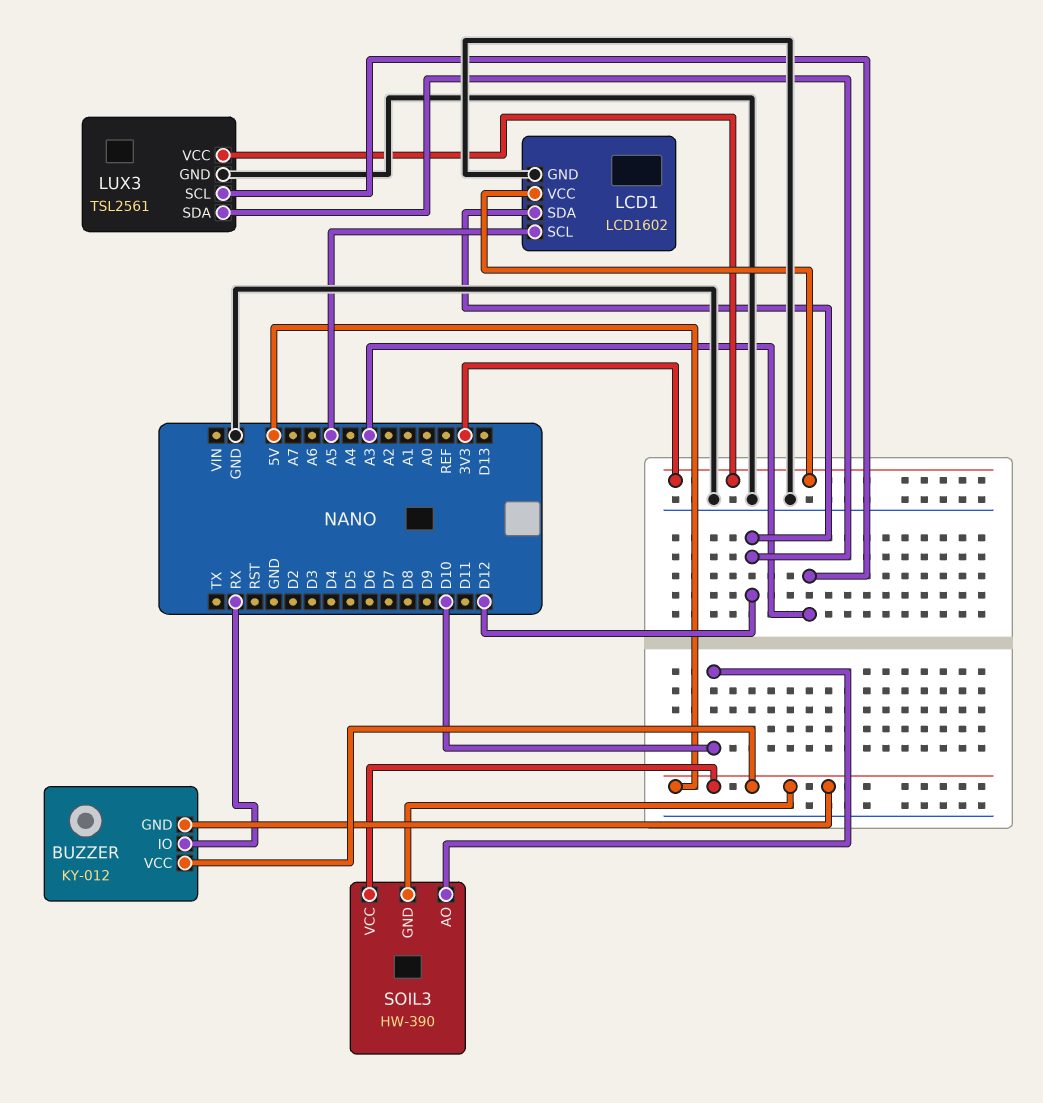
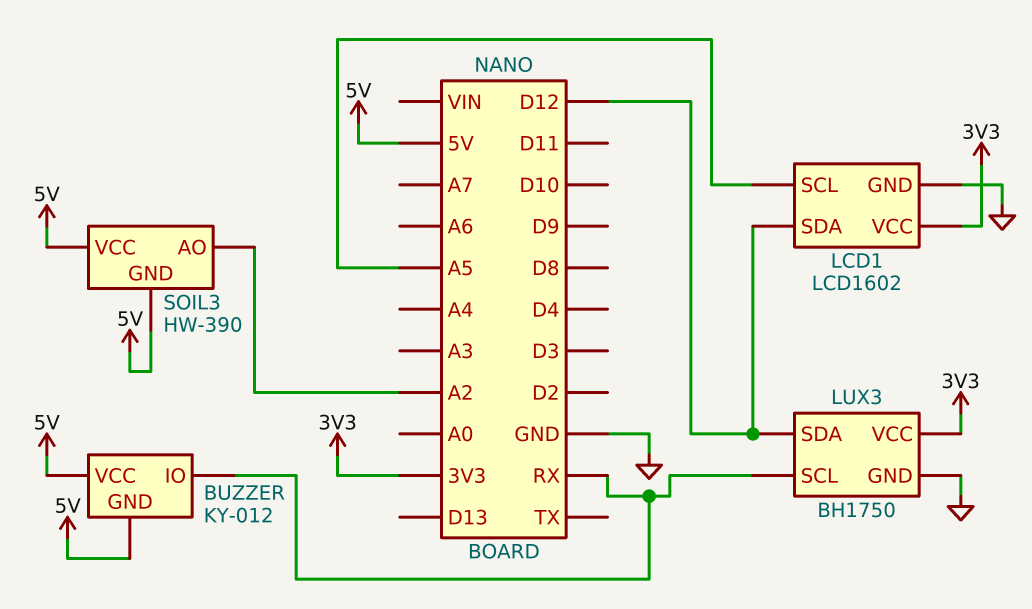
LUX3: TSL2561 -> BH1750
LUX3 pin SCL: A3 -> RX
SOIL3 pin AO: D10 -> A2

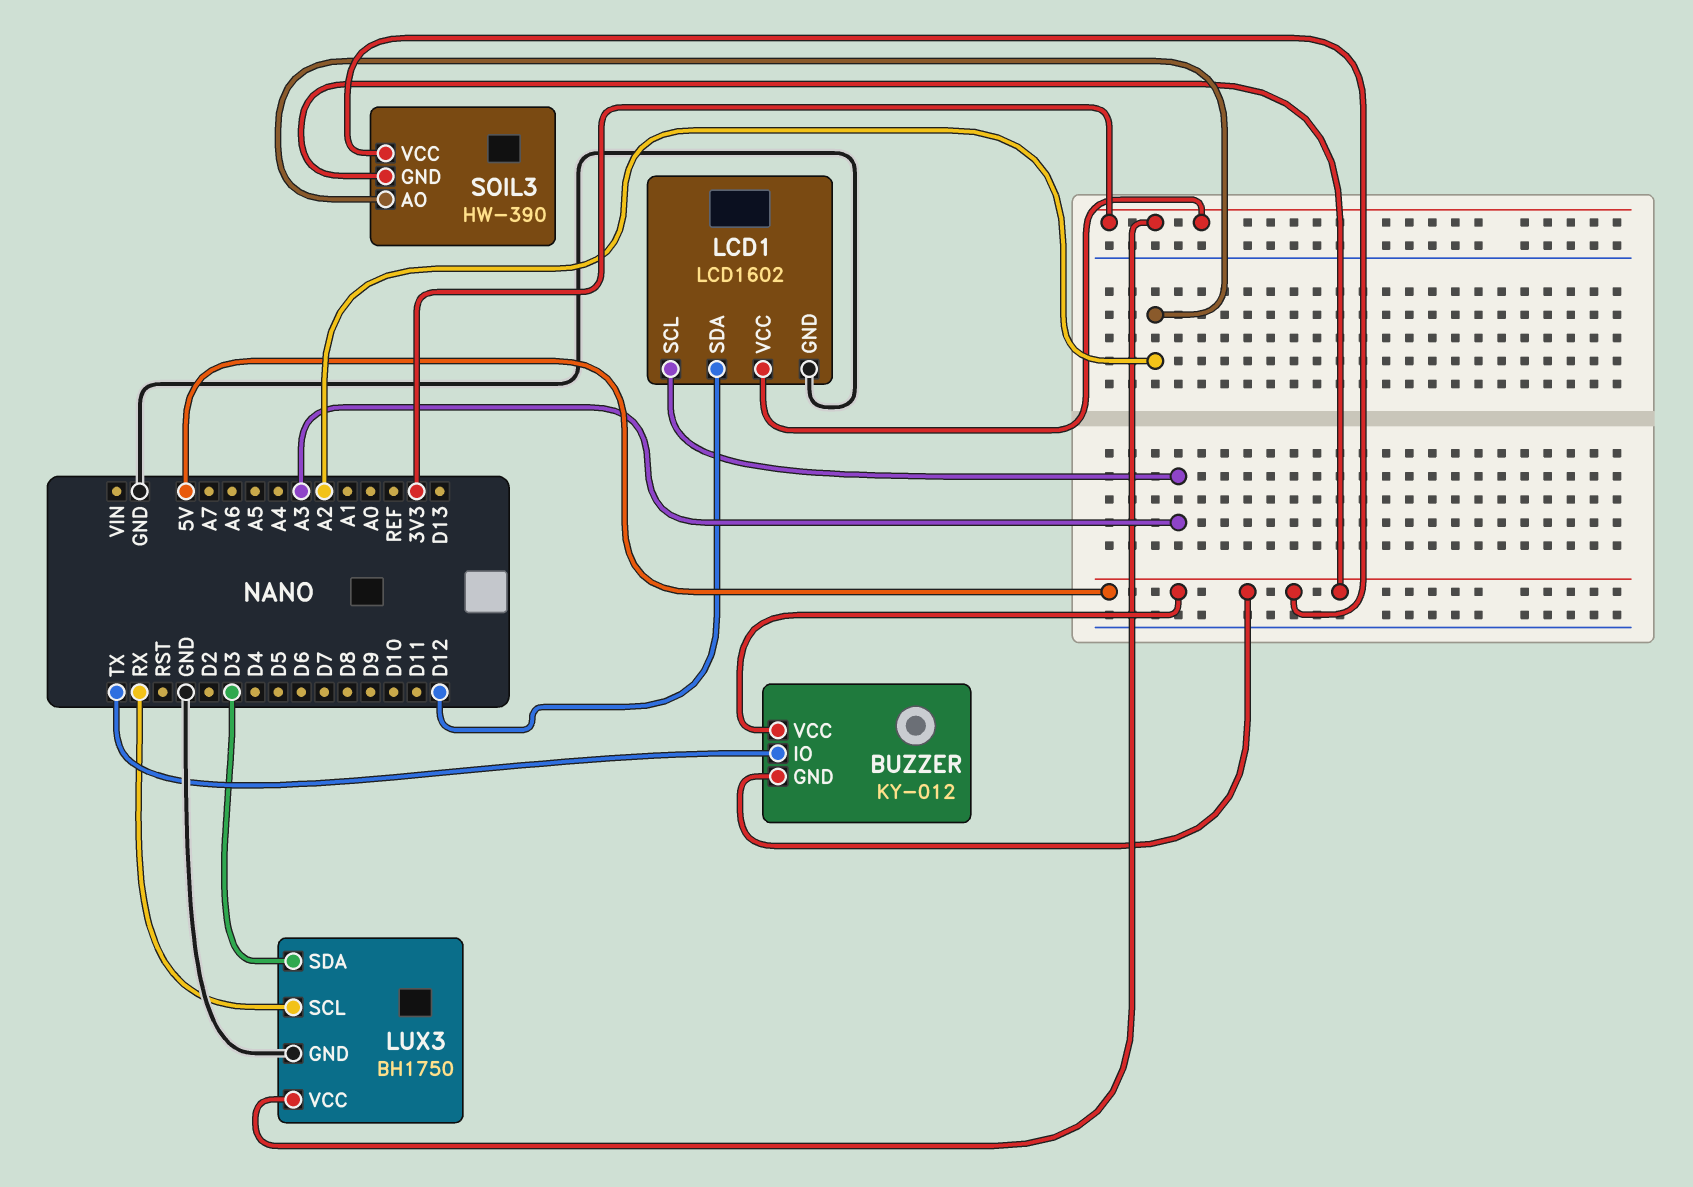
BUZZER pin IO: RX -> TX
LCD1 pin SCL: A5 -> A3
LUX3 pin SDA: D12 -> D3

